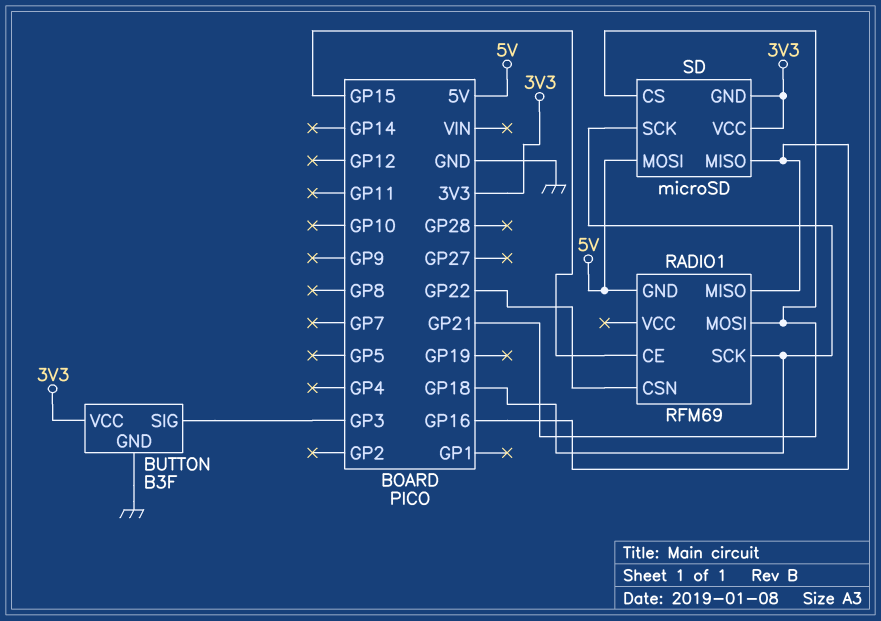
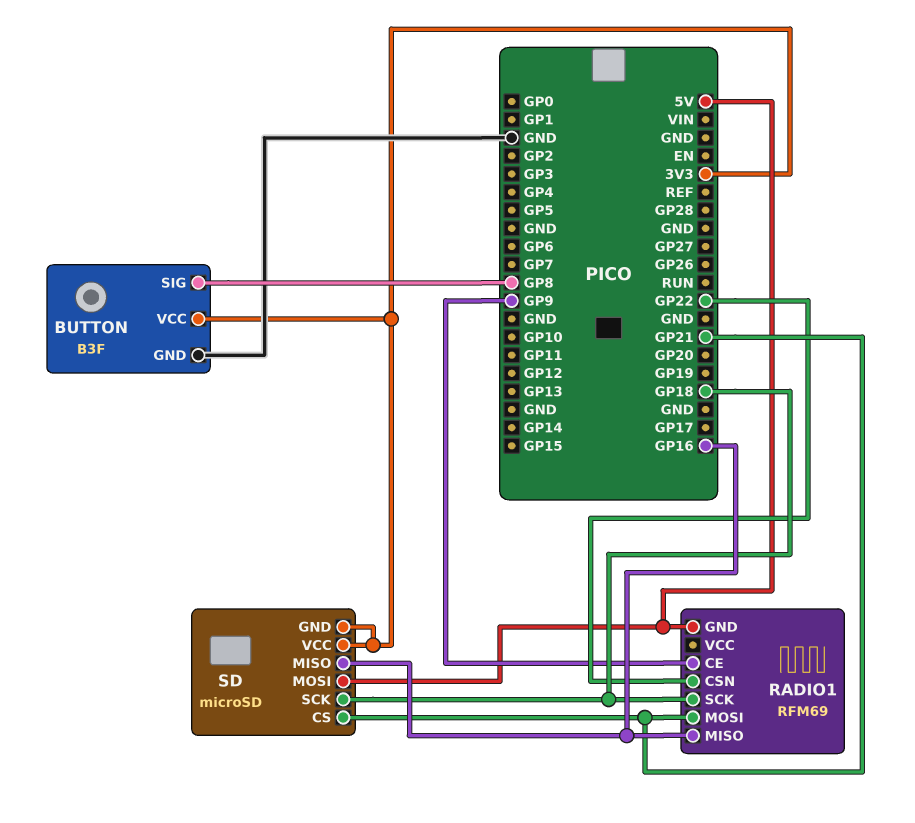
BUTTON pin SIG: GP3 -> GP8
RADIO1 pin CE: GP15 -> GP9

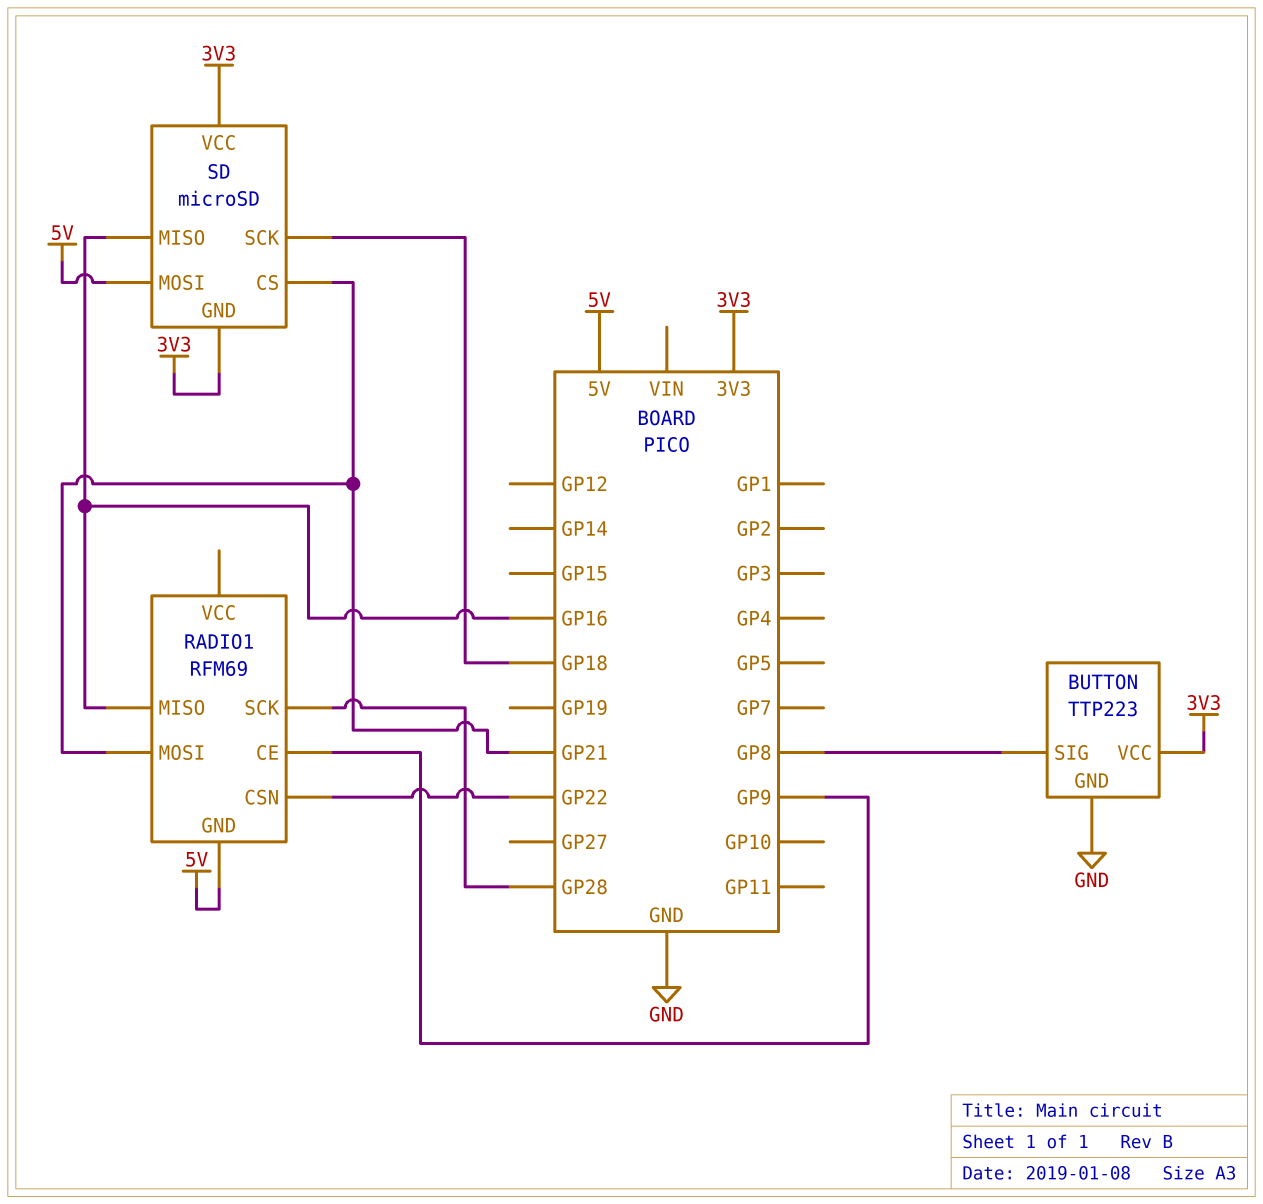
BUTTON: B3F -> TTP223
RADIO1 pin SCK: GP18 -> GP28

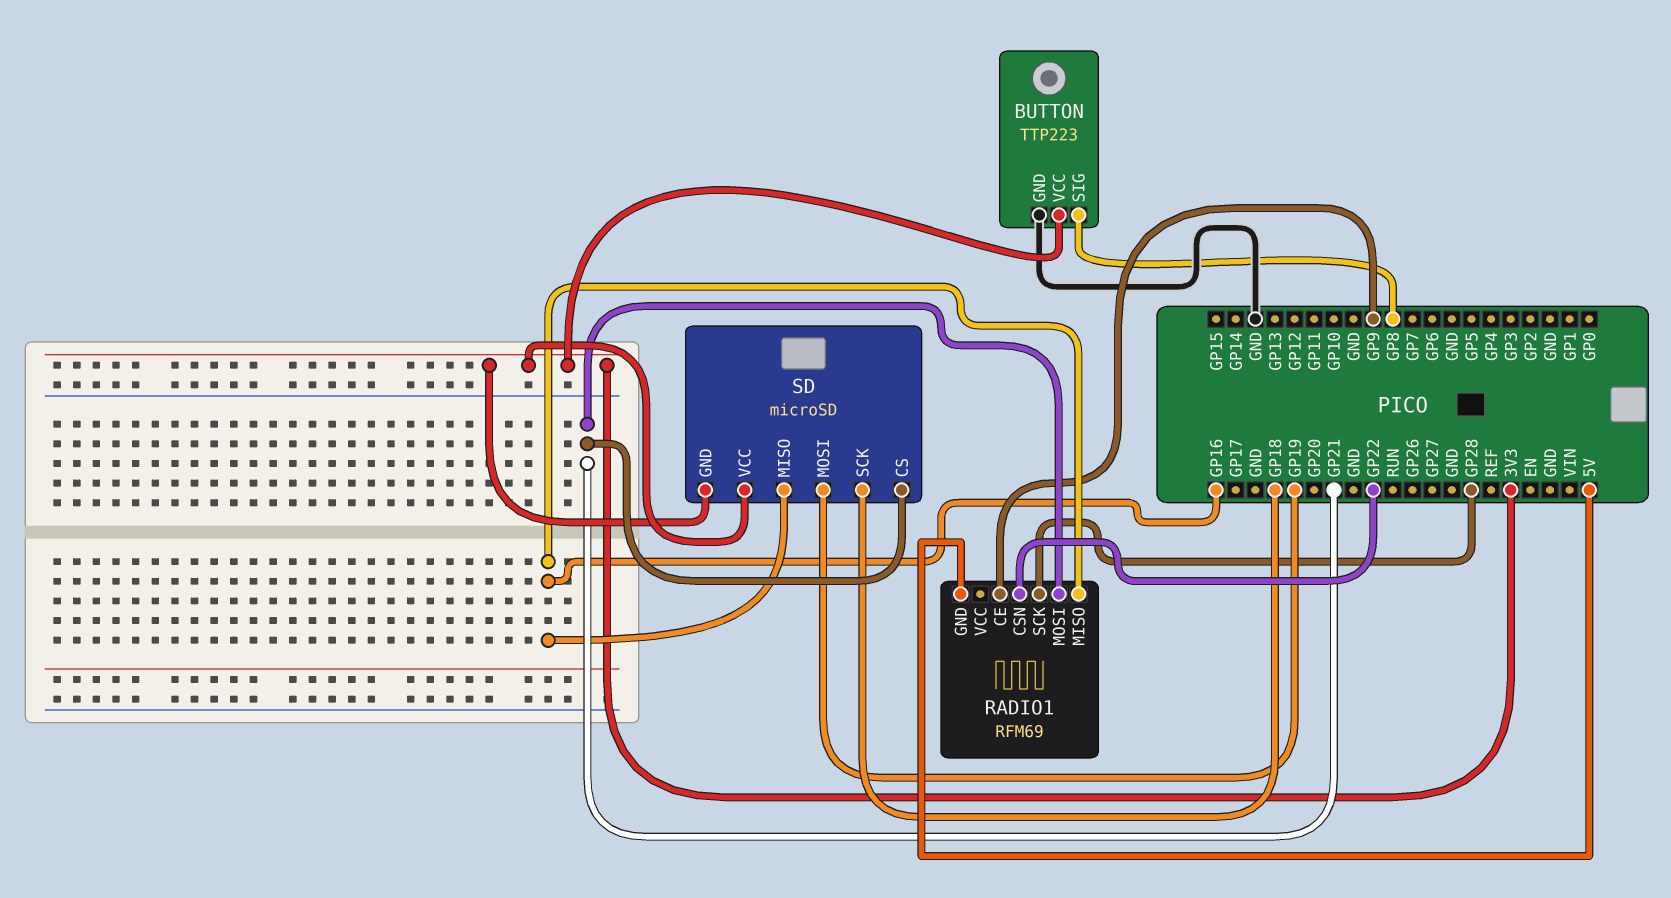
SD pin MOSI: 5V -> GP19

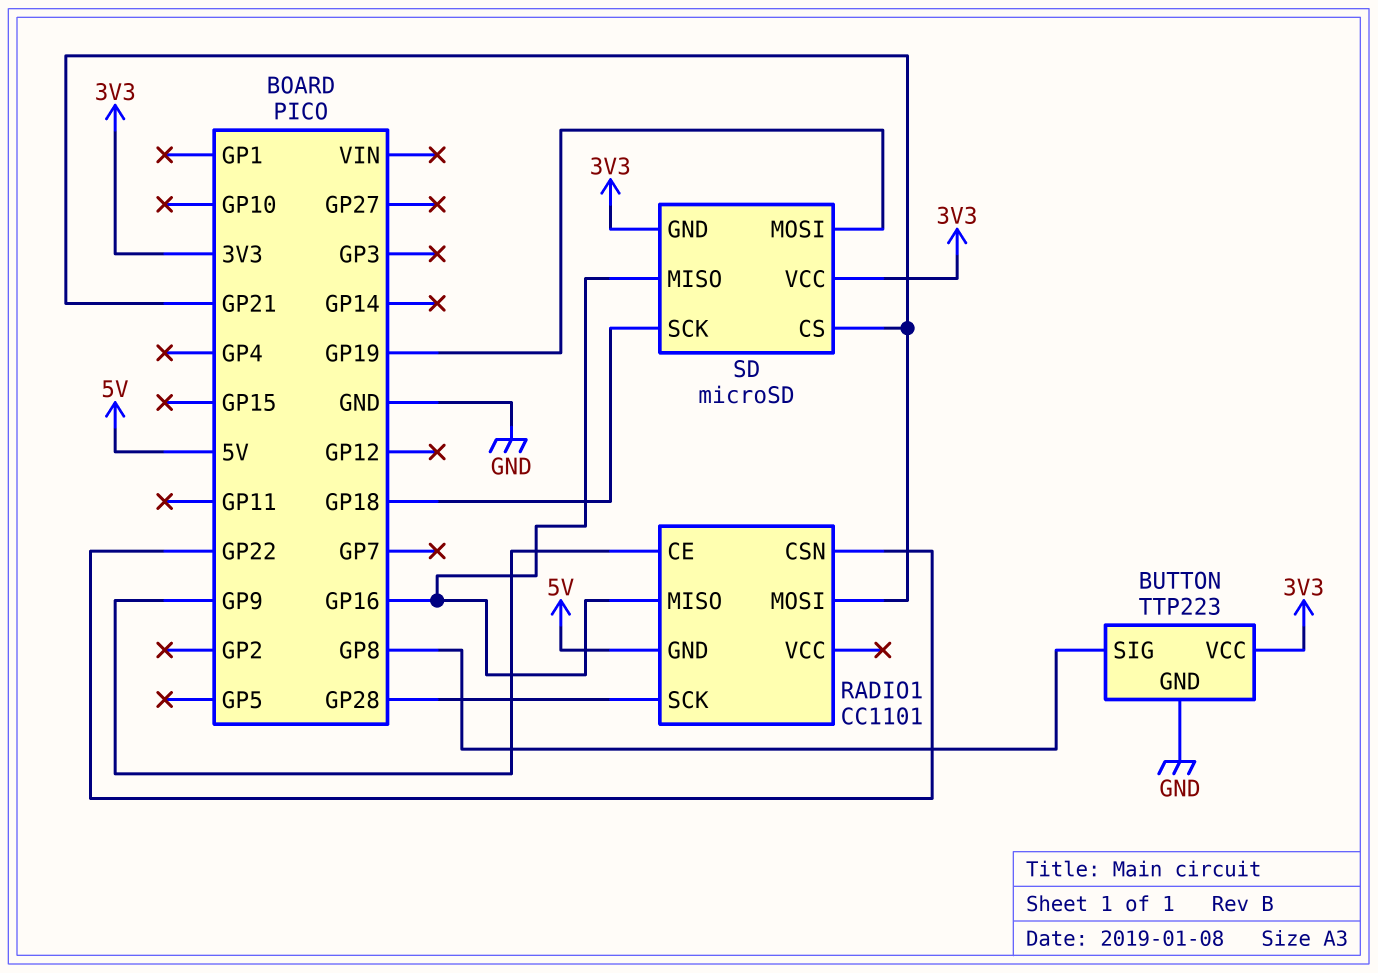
RADIO1: RFM69 -> CC1101

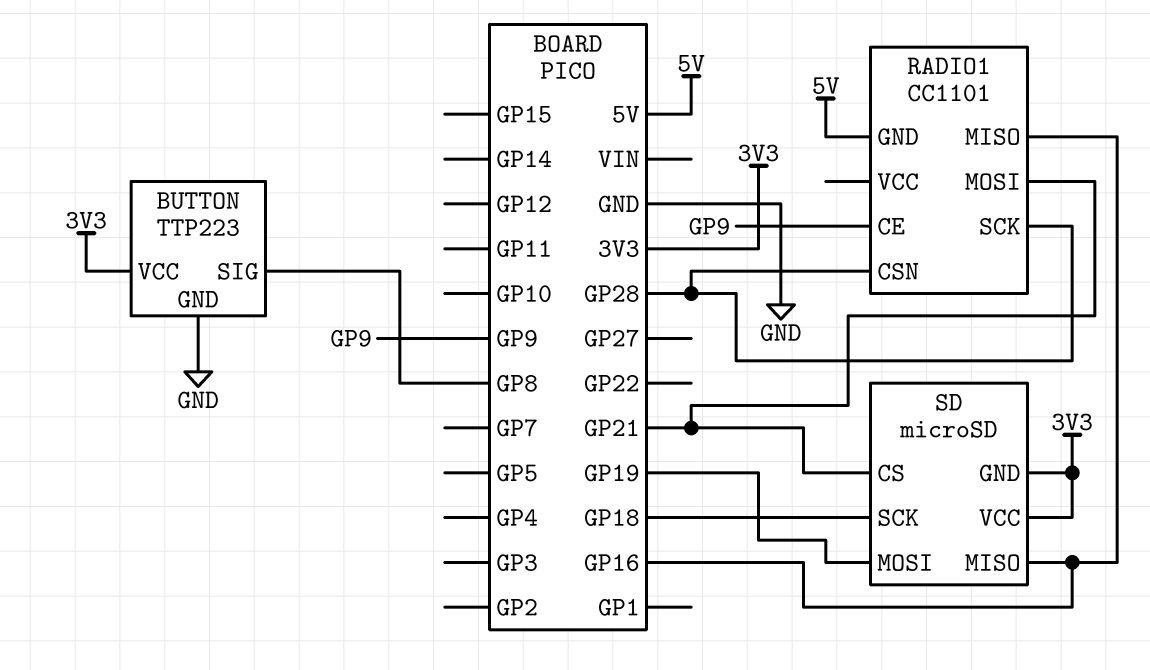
RADIO1 pin CSN: GP22 -> GP28

